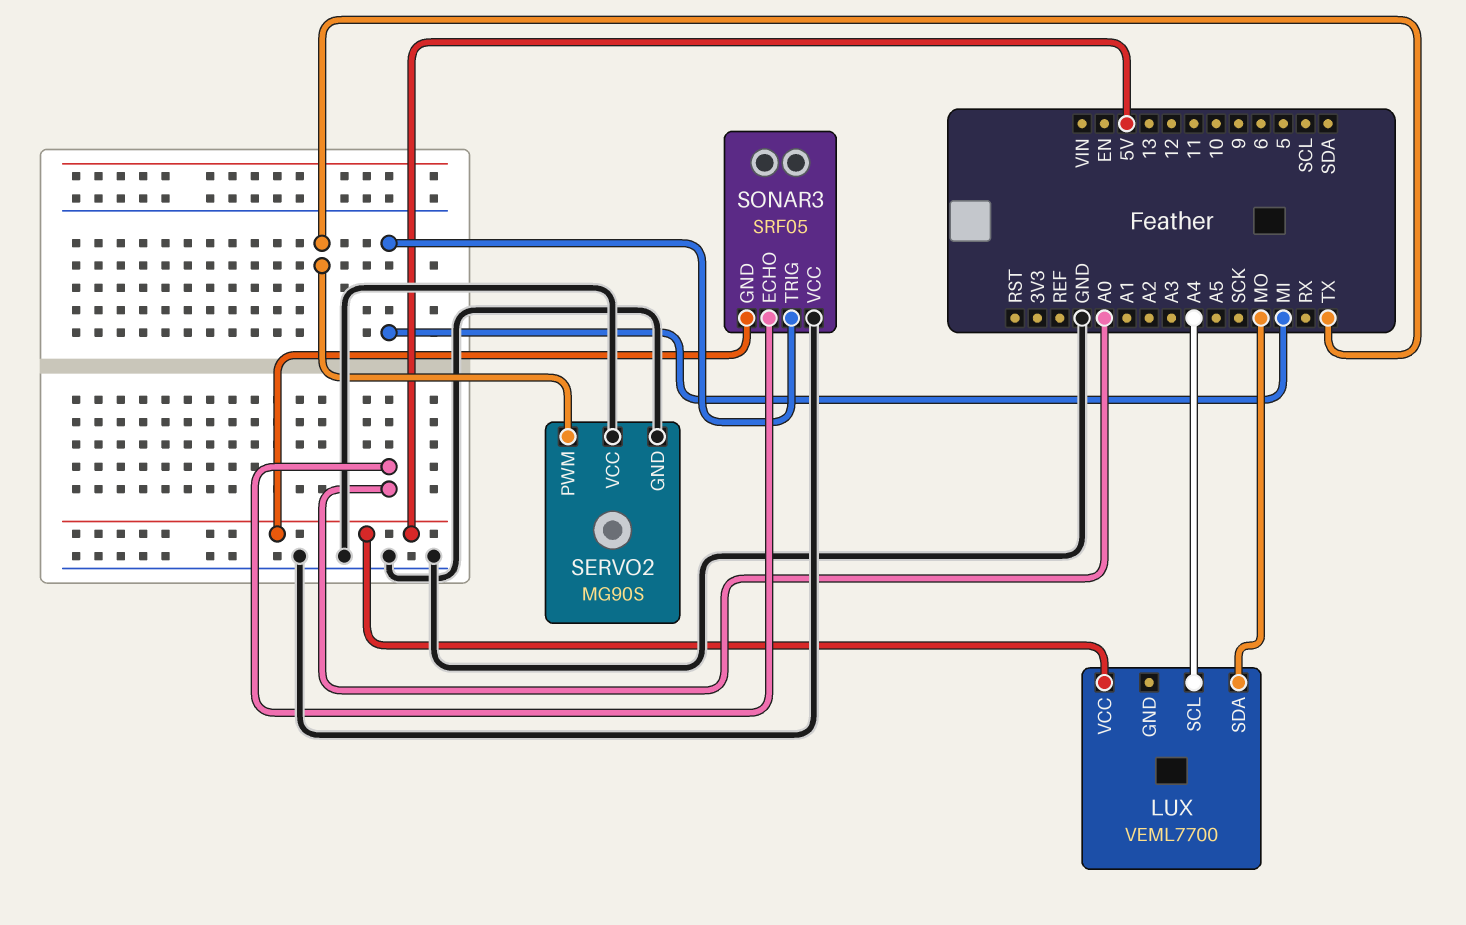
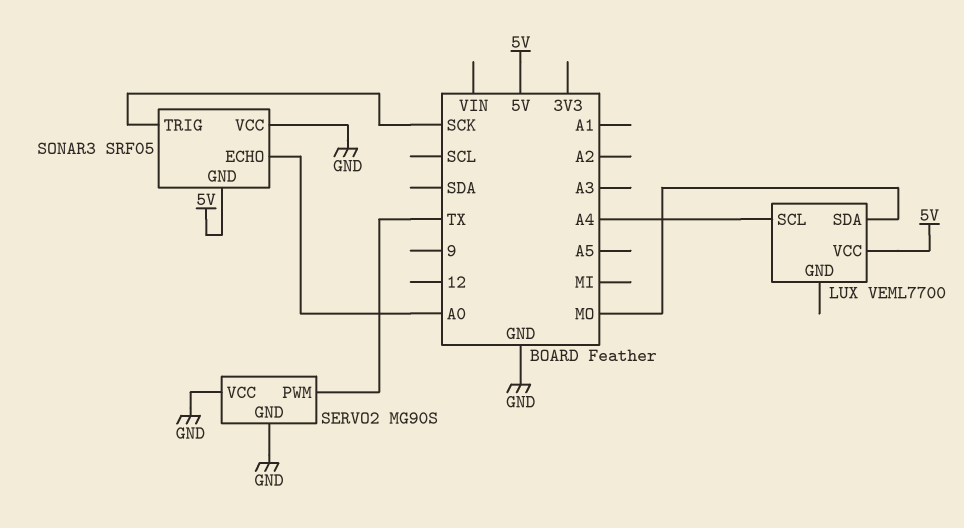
SONAR3 pin TRIG: MI -> SCK

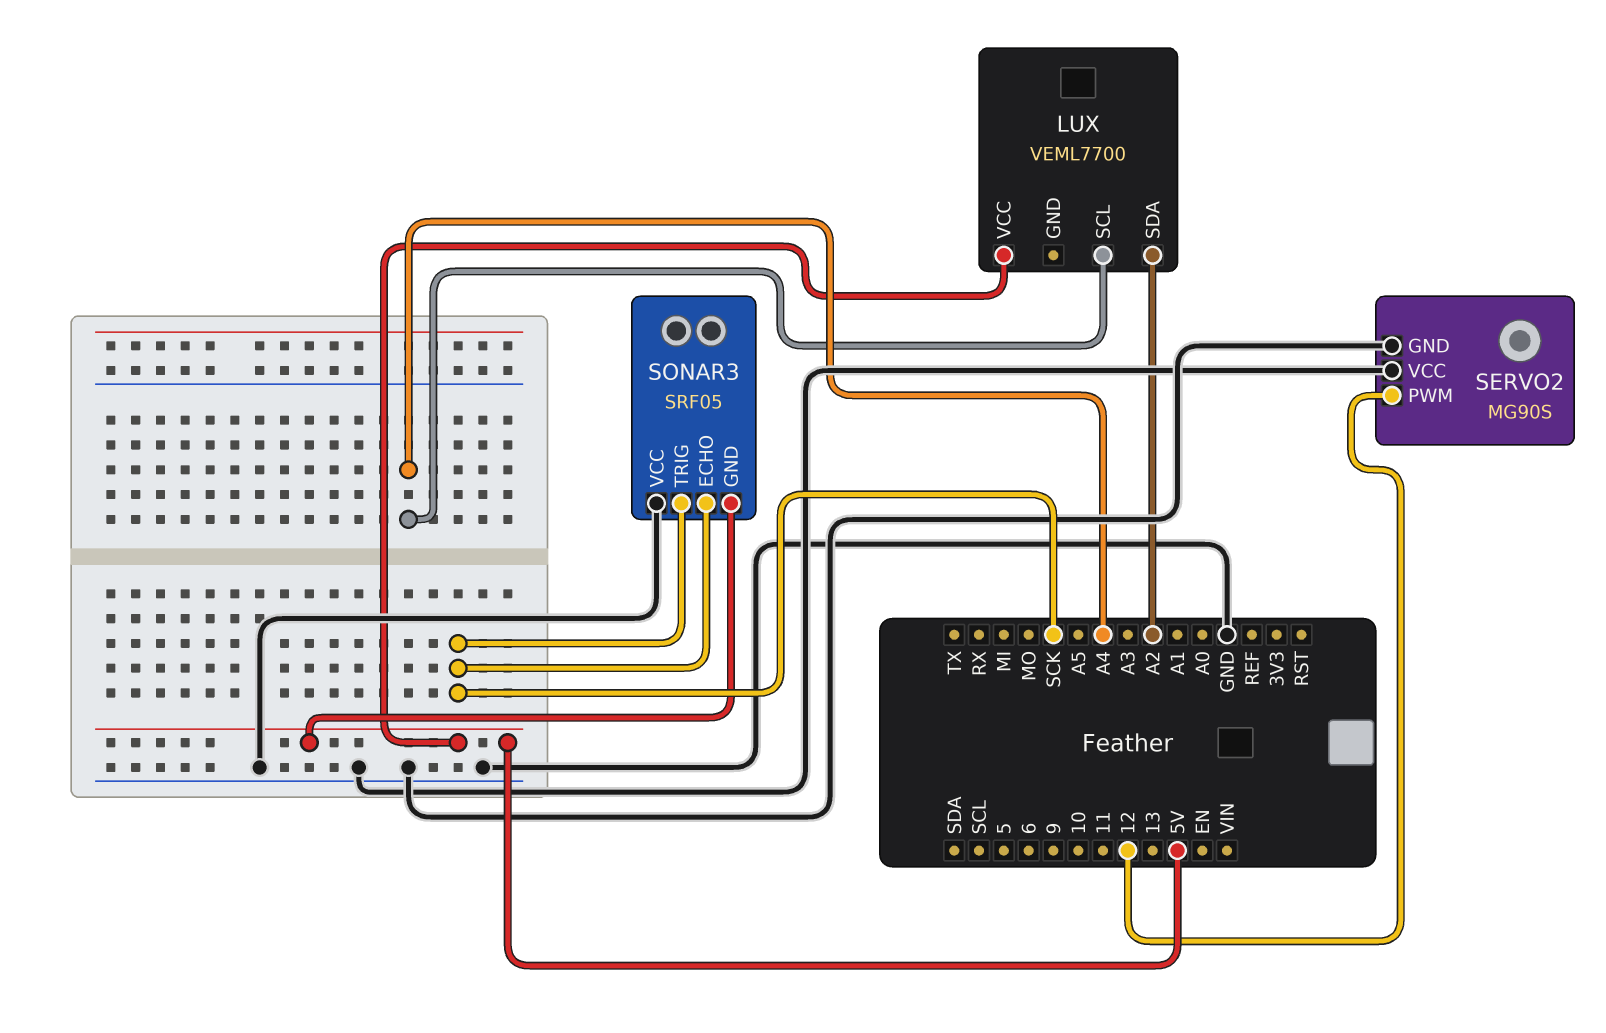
LUX pin SDA: MO -> A2
SERVO2 pin PWM: TX -> 12
SONAR3 pin ECHO: A0 -> SCK

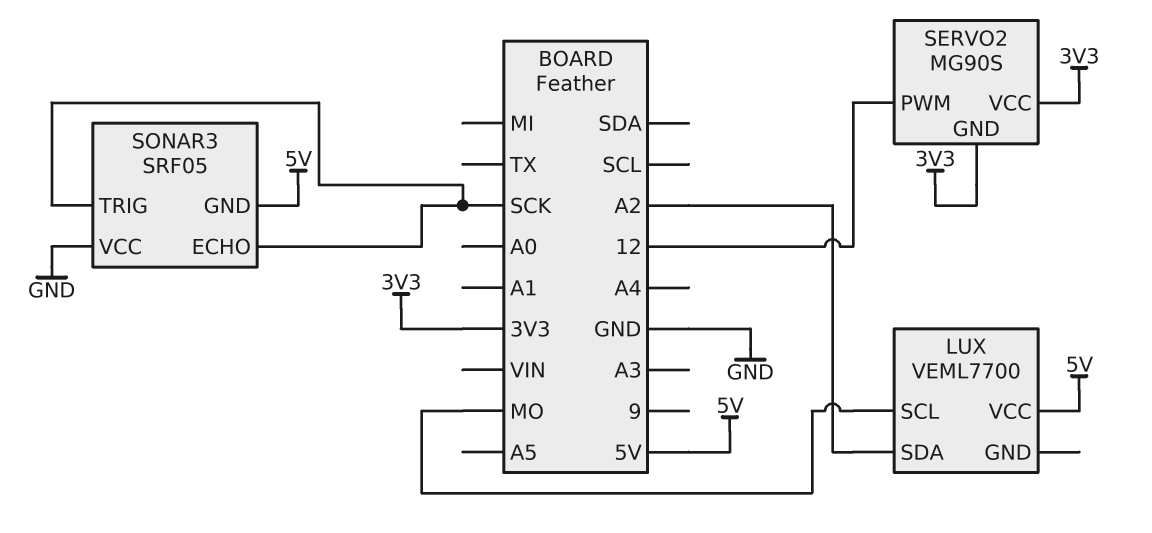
LUX pin SCL: A4 -> MO
SERVO2 pin GND: GND -> 3V3
SERVO2 pin VCC: GND -> 3V3

